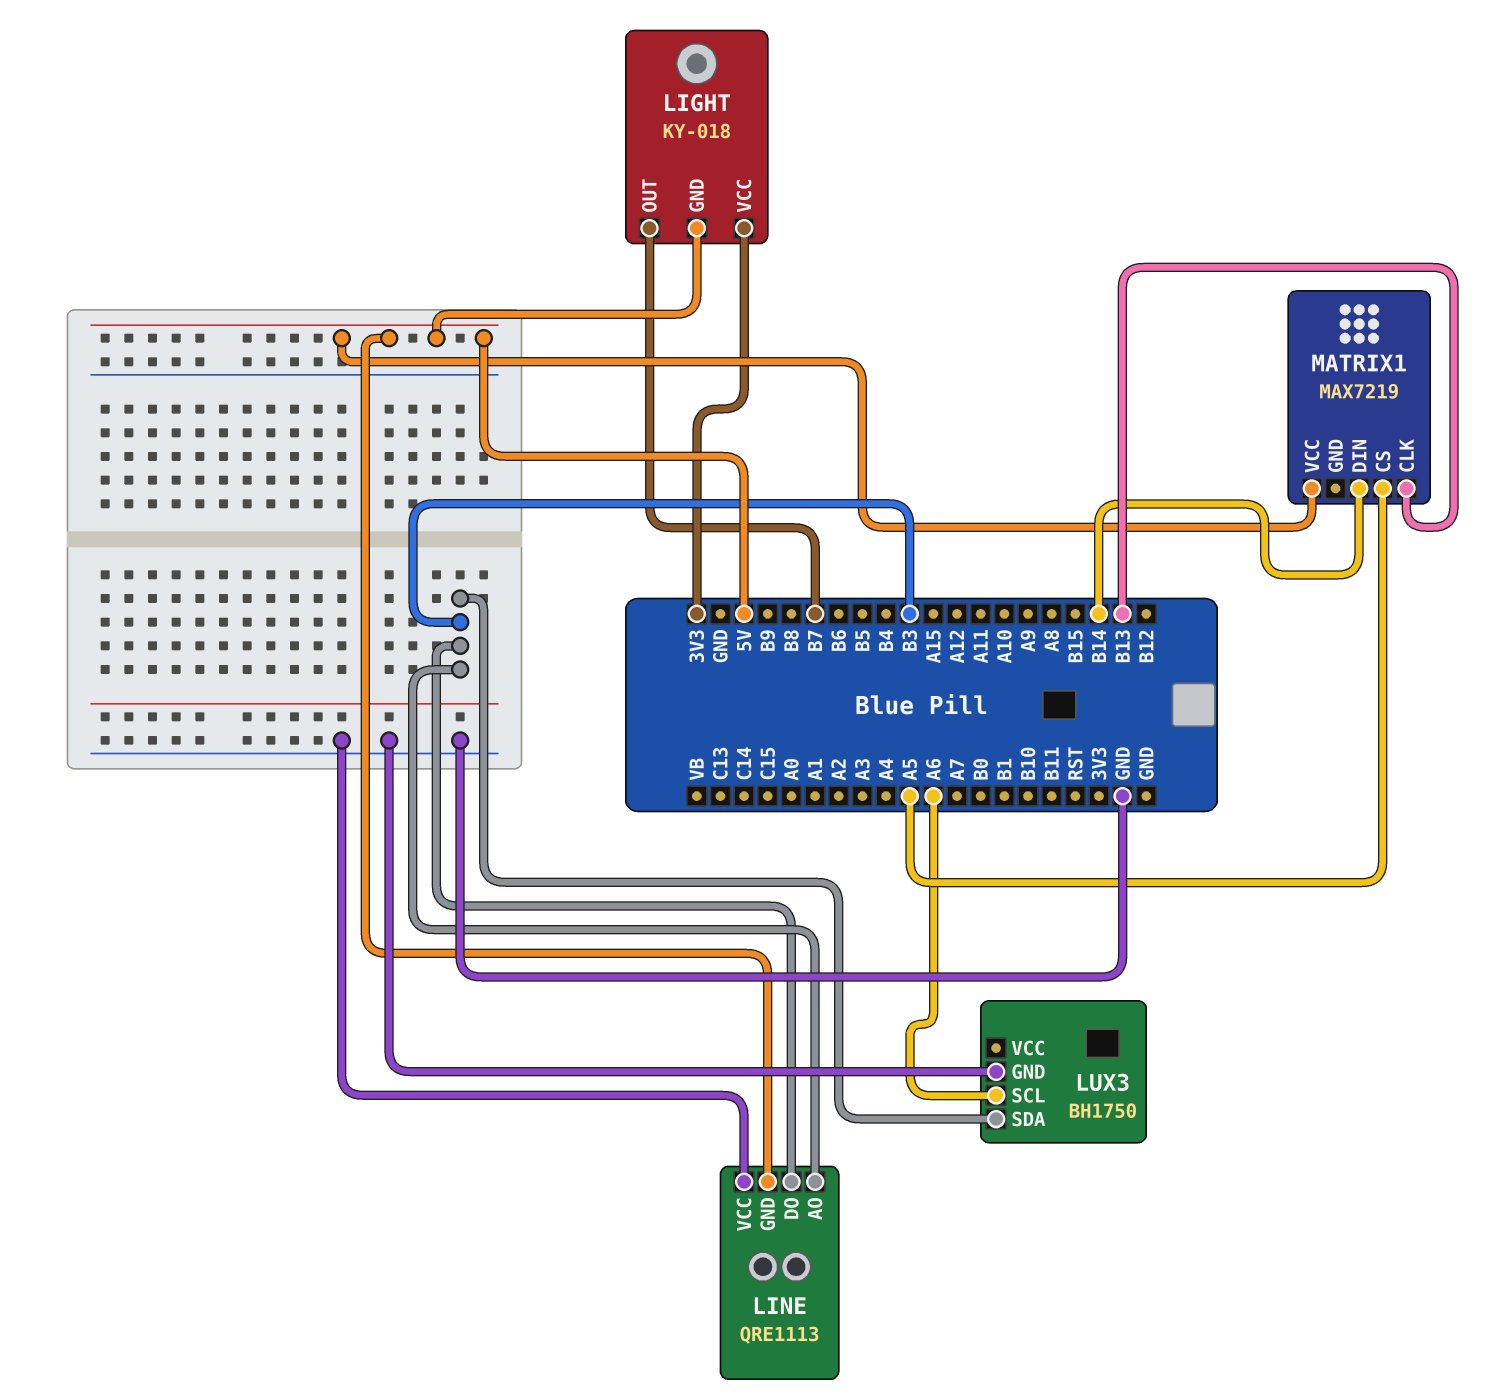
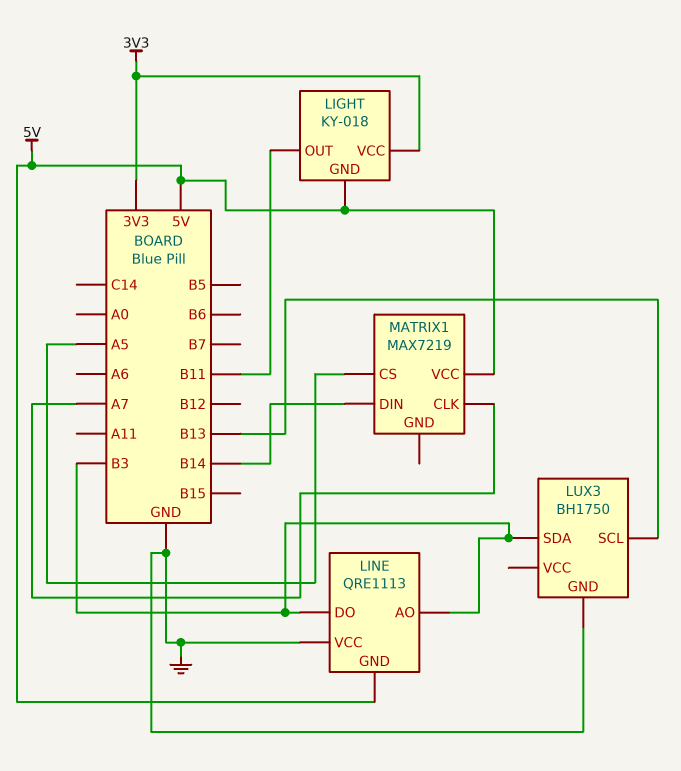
LIGHT pin OUT: B7 -> B11
LUX3 pin SCL: A6 -> B13
MATRIX1 pin CLK: B13 -> A7

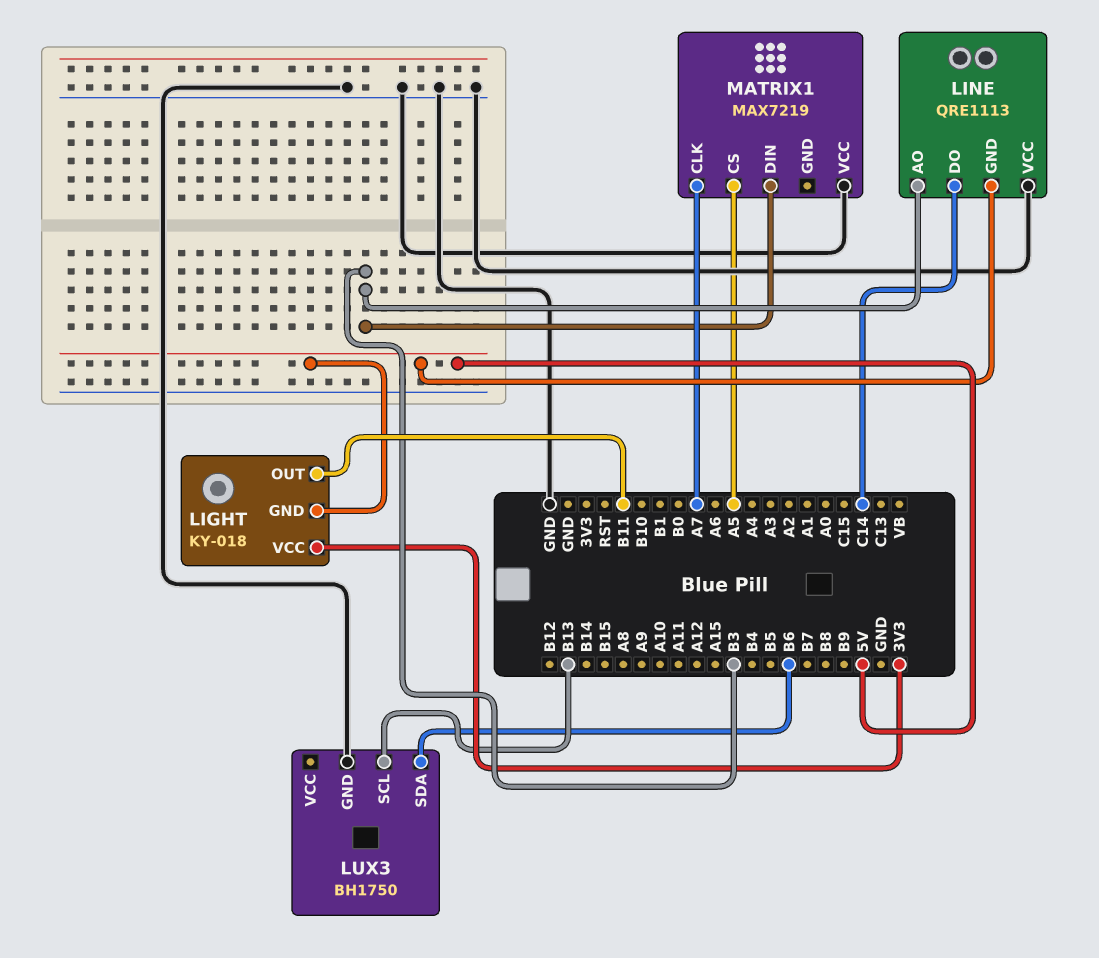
LINE pin DO: B3 -> C14
LUX3 pin SDA: B3 -> B6
MATRIX1 pin DIN: B14 -> B3
MATRIX1 pin VCC: 5V -> GND

